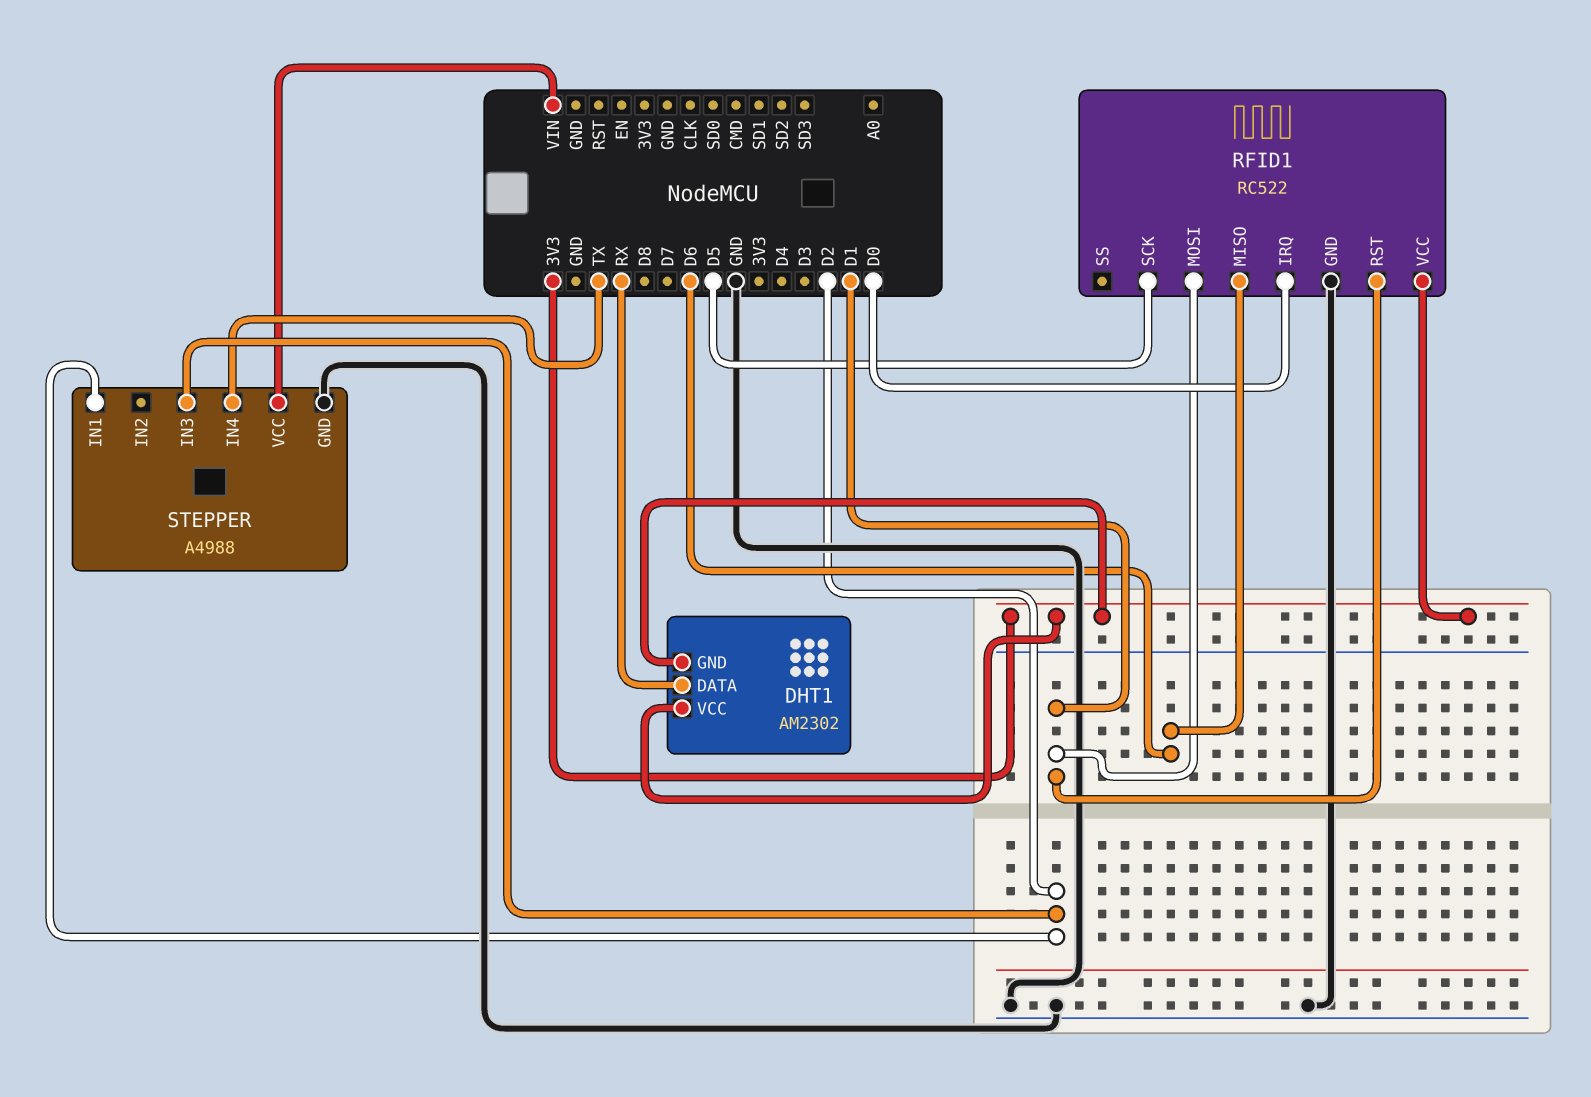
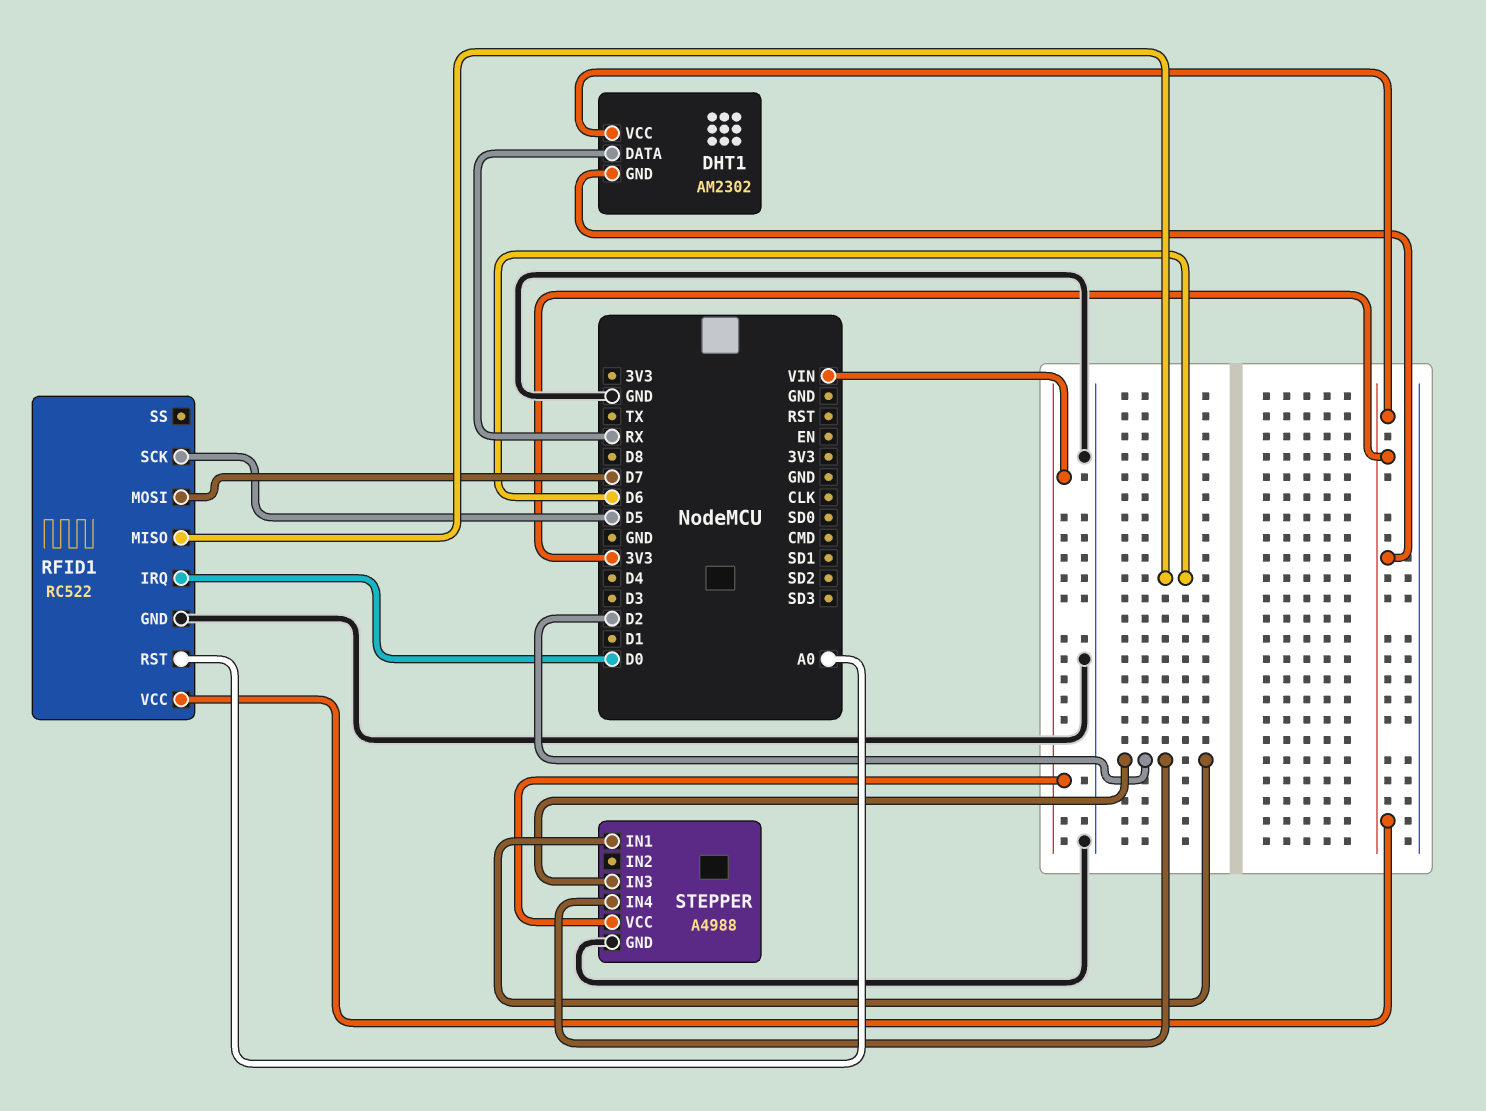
RFID1 pin MOSI: D1 -> D7
RFID1 pin RST: D1 -> A0
STEPPER pin IN4: TX -> D2

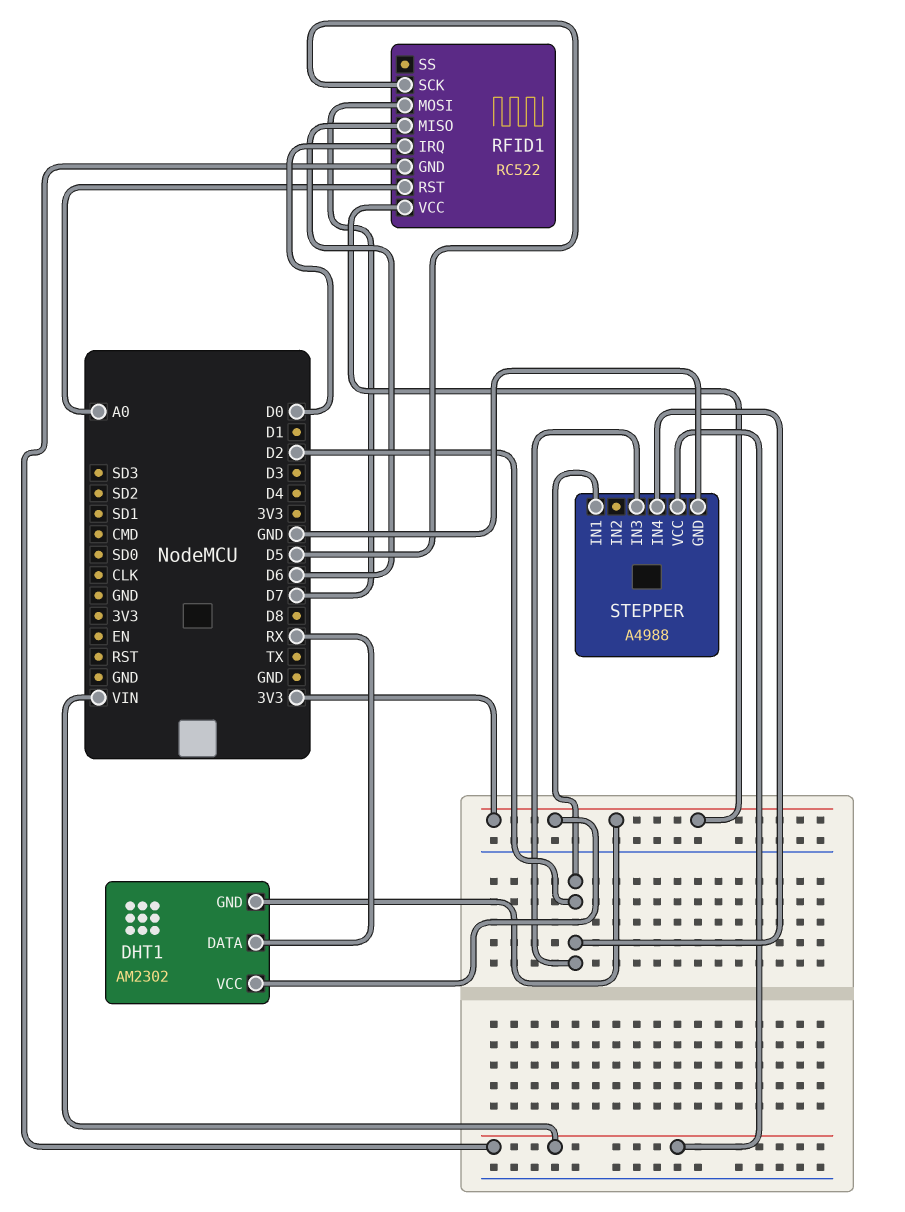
RFID1 pin GND: GND -> VIN

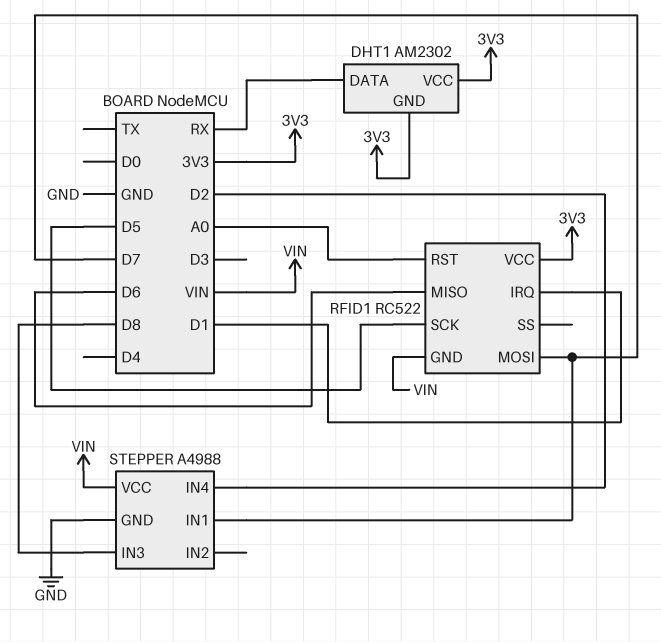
RFID1 pin IRQ: D0 -> D1
STEPPER pin IN1: D2 -> D7
STEPPER pin IN3: D2 -> D8

